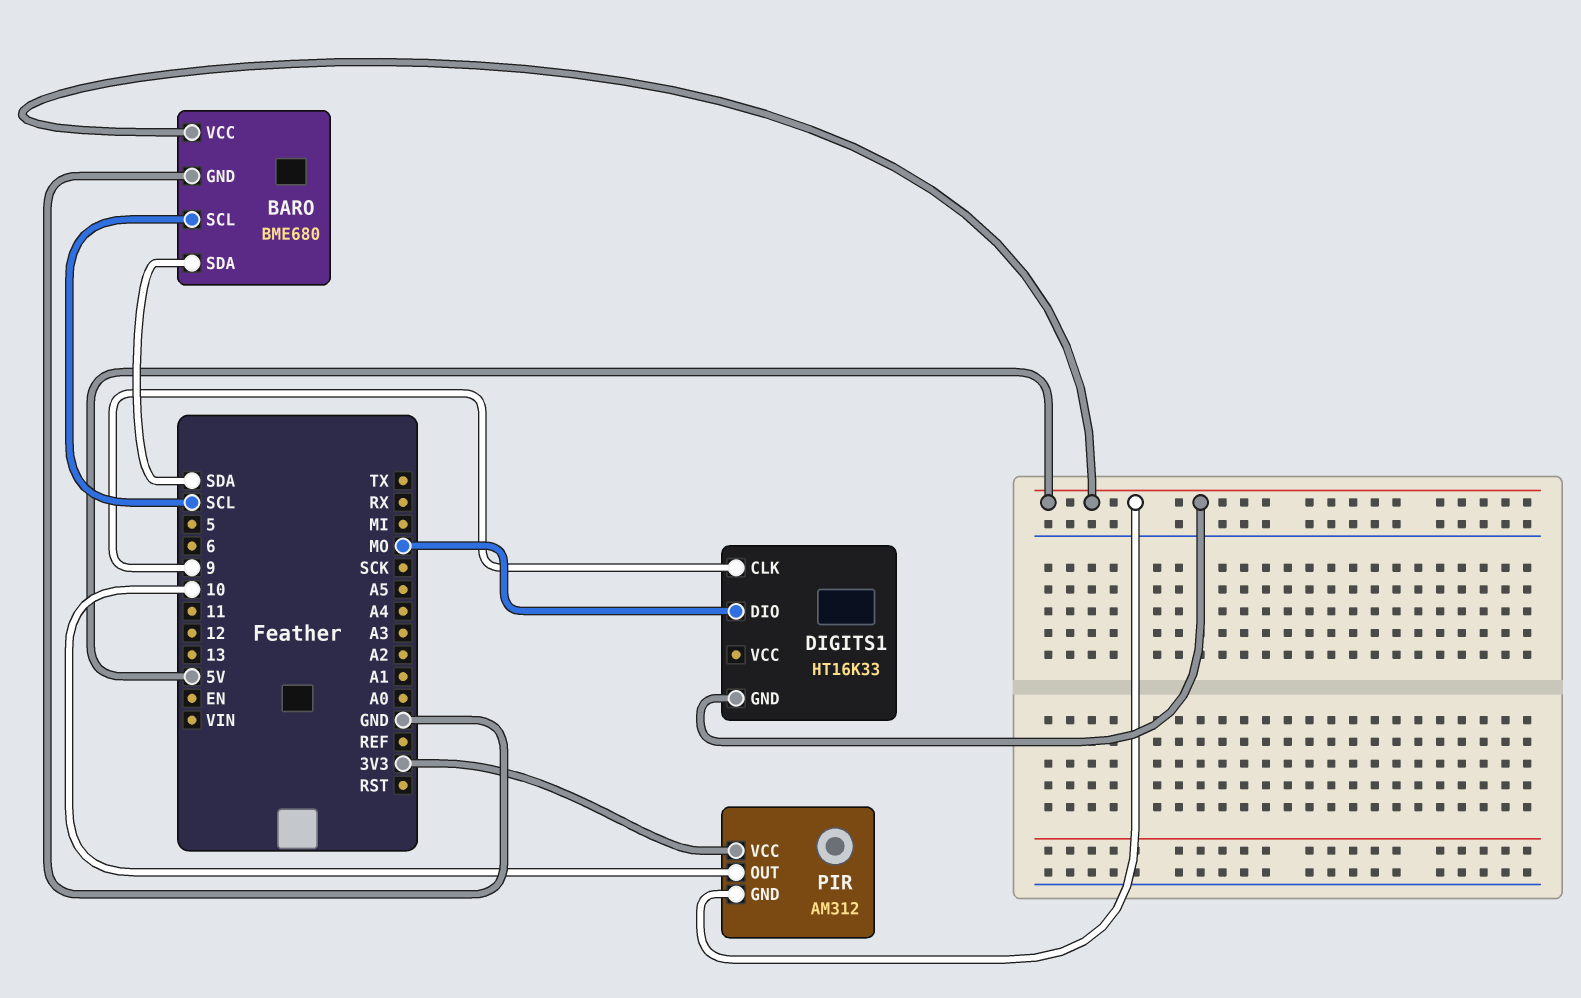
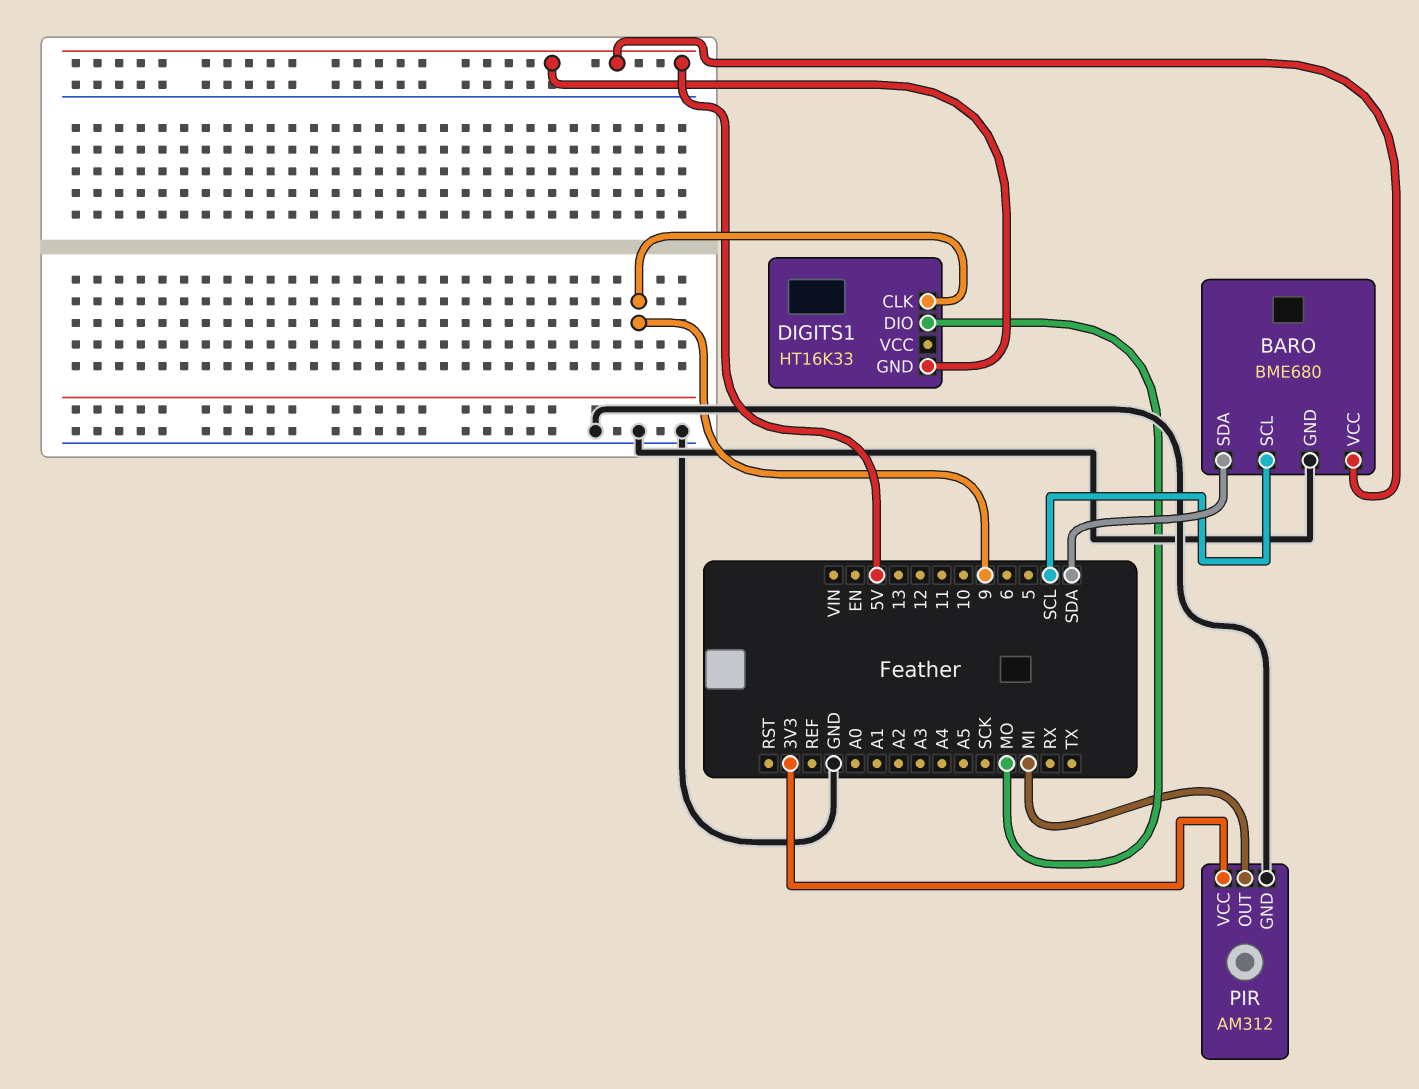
PIR pin GND: 5V -> GND
PIR pin OUT: 10 -> MI

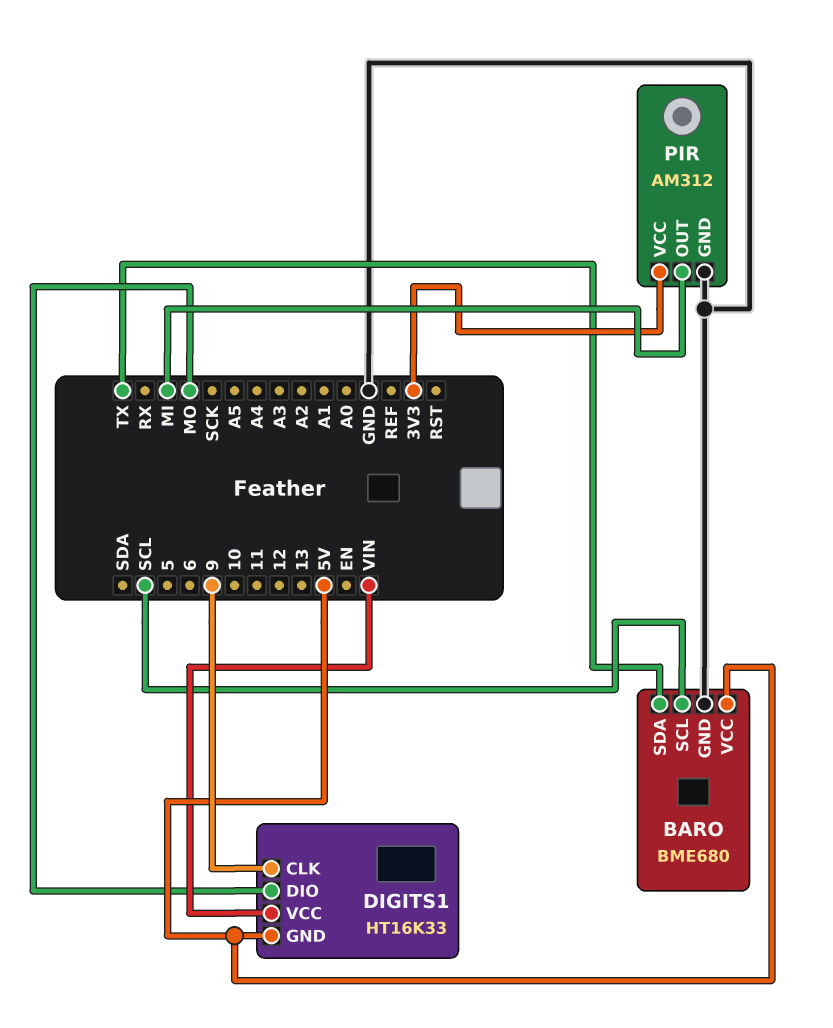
BARO pin SDA: SDA -> TX
DIGITS1 pin VCC: none -> VIN

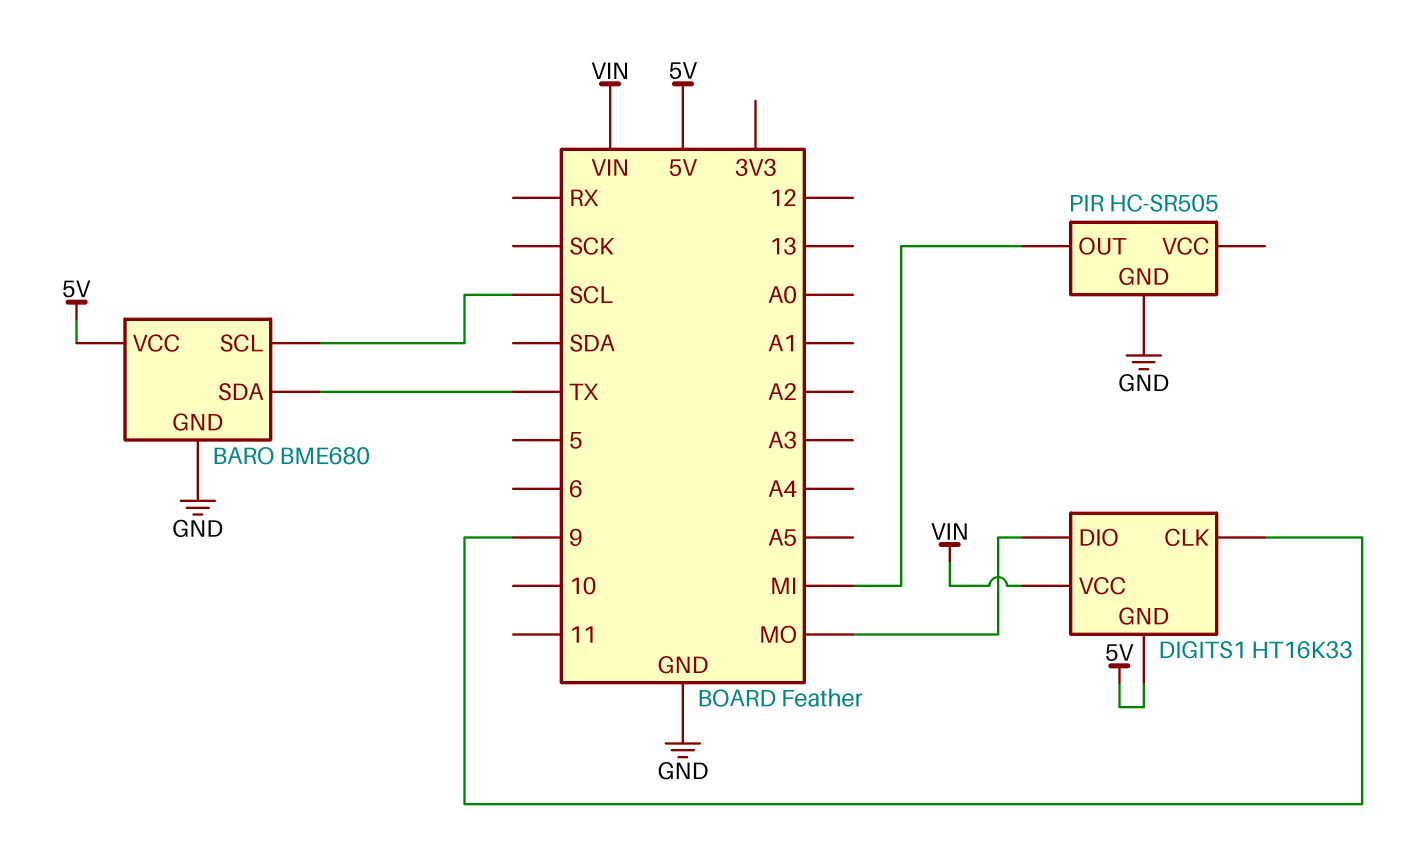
PIR: AM312 -> HC-SR505
PIR pin VCC: 3V3 -> none

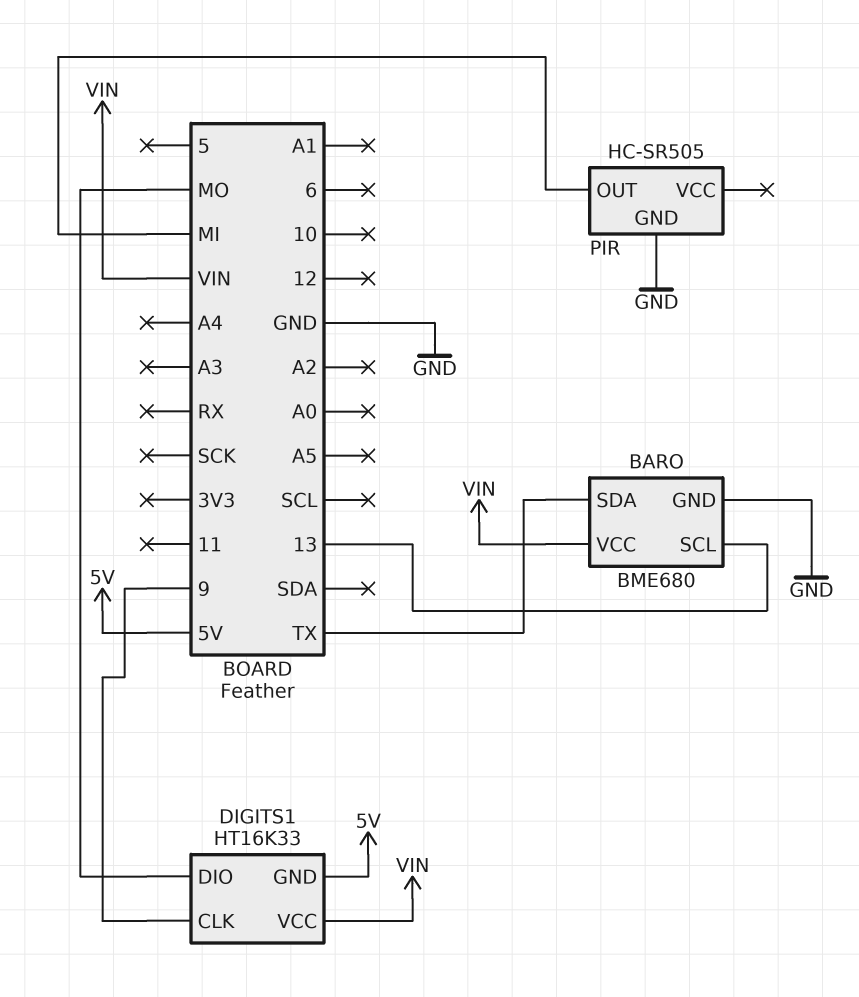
BARO pin SCL: SCL -> 13
BARO pin VCC: 5V -> VIN

